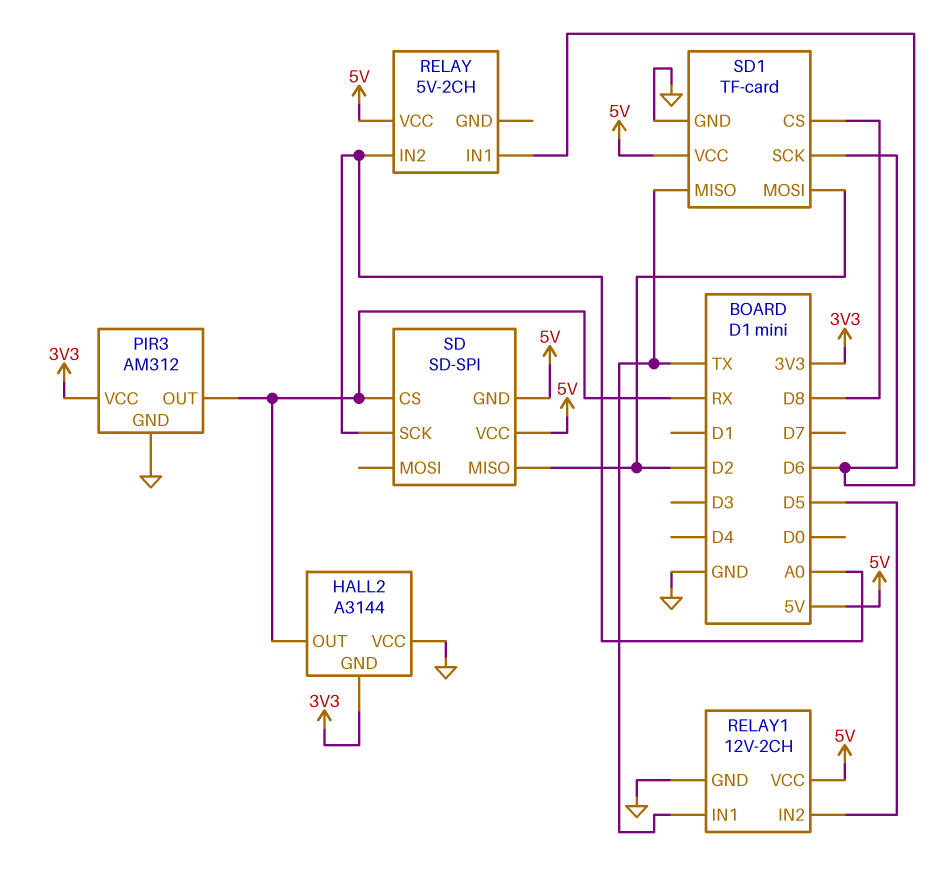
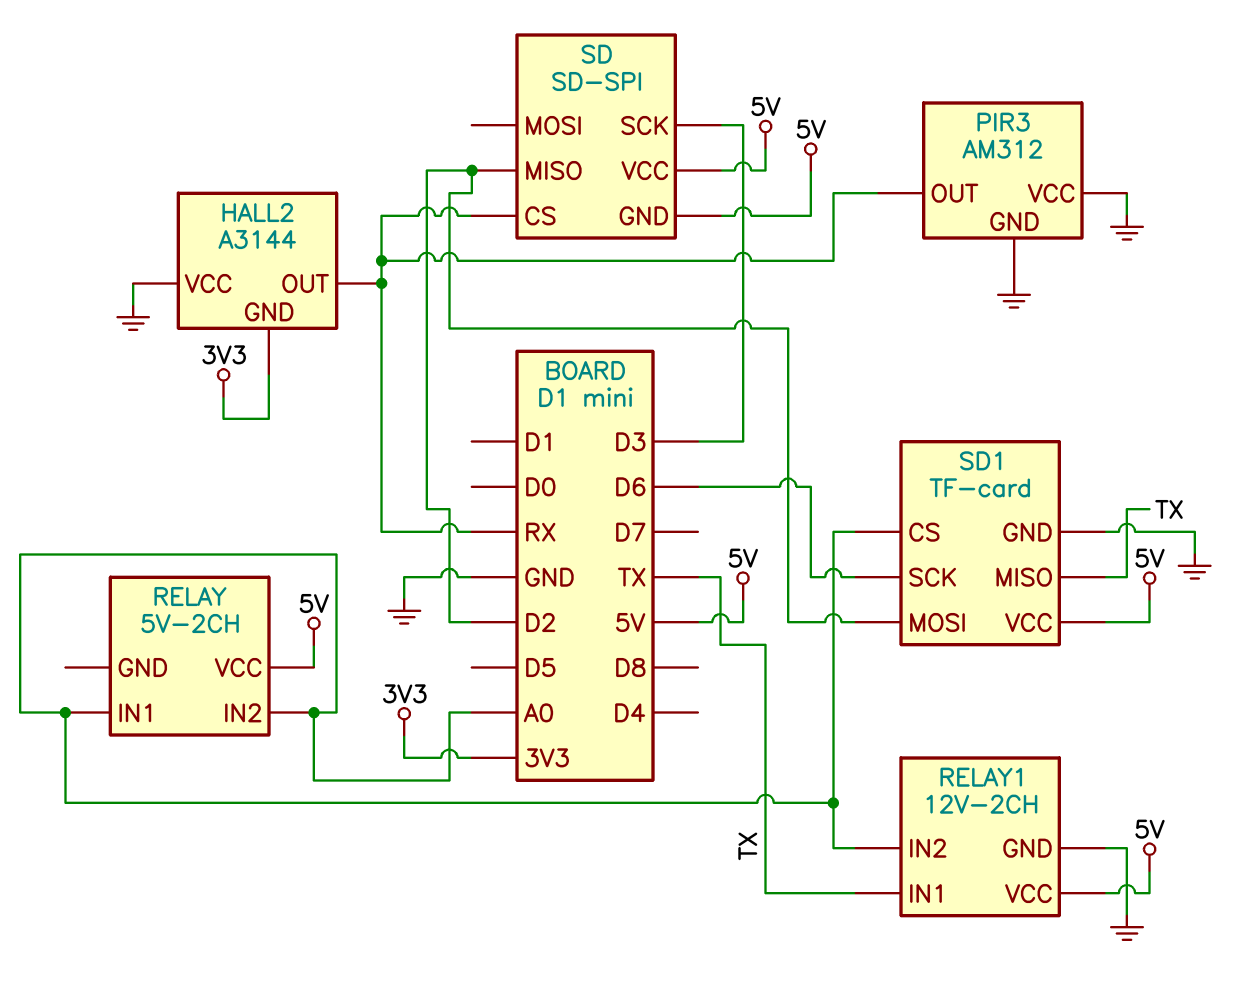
PIR3 pin VCC: 3V3 -> GND
RELAY pin IN1: D6 -> A0
RELAY1 pin IN2: D5 -> A0
SD pin SCK: A0 -> D3
SD1 pin CS: D8 -> A0

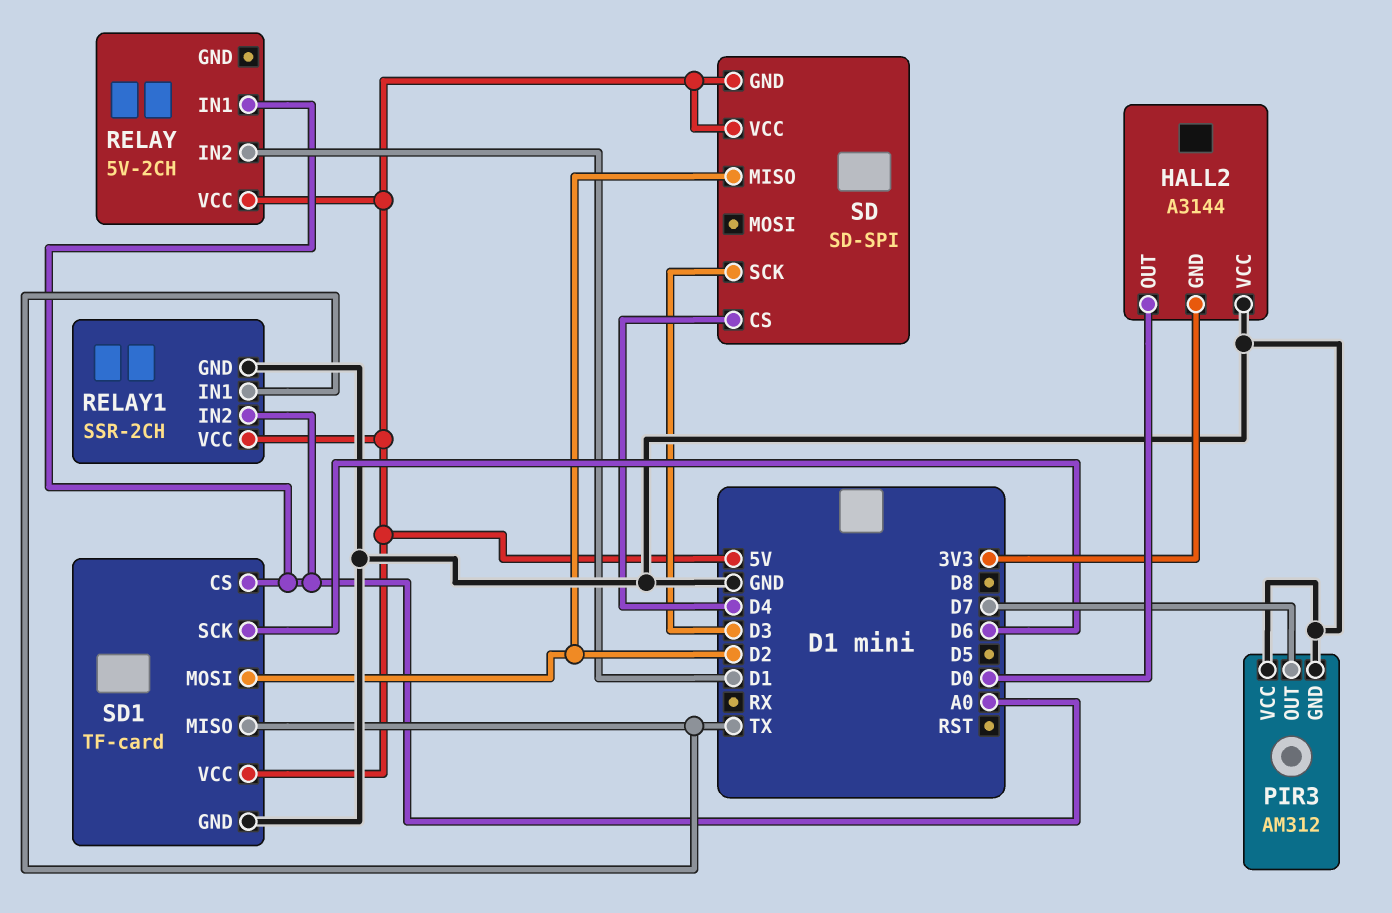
HALL2 pin OUT: RX -> D0
PIR3 pin OUT: RX -> D7
RELAY pin IN2: A0 -> D1
RELAY1: 12V-2CH -> SSR-2CH
SD pin CS: RX -> D4

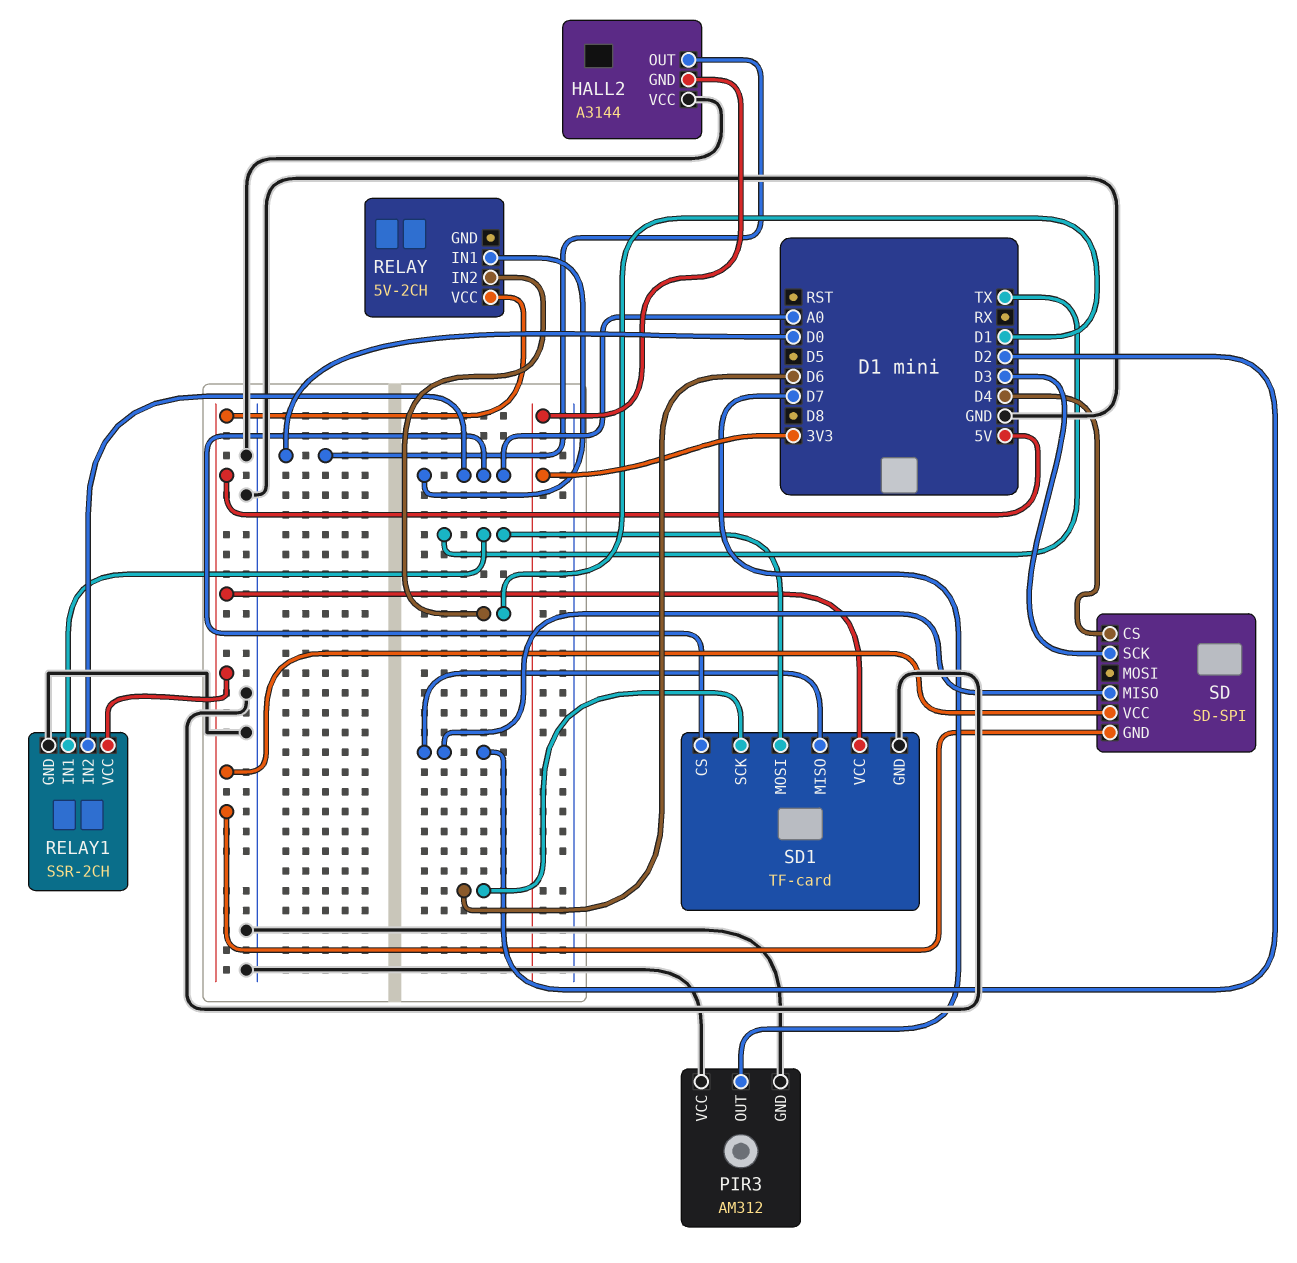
SD1 pin MISO: TX -> D2
SD1 pin MOSI: D2 -> TX

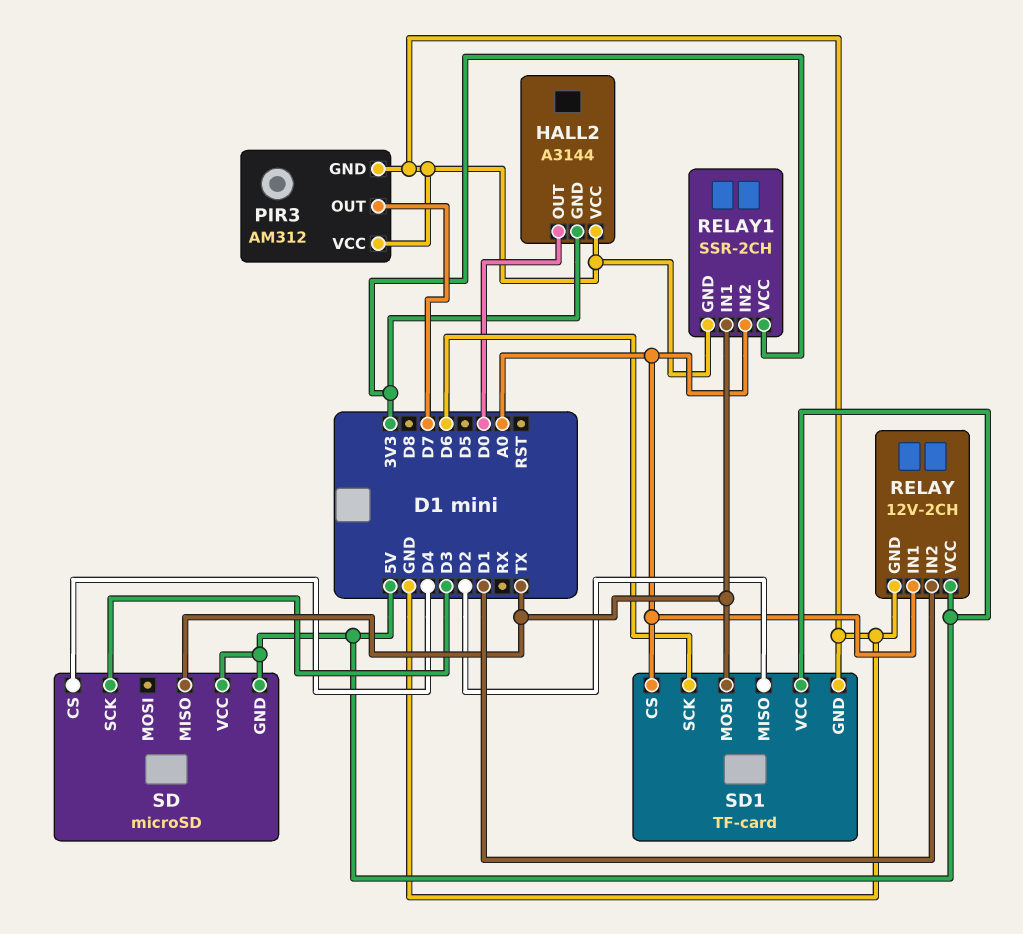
RELAY: 5V-2CH -> 12V-2CH
RELAY pin GND: none -> GND
RELAY1 pin VCC: 5V -> 3V3
SD: SD-SPI -> microSD
SD pin MISO: D2 -> TX

